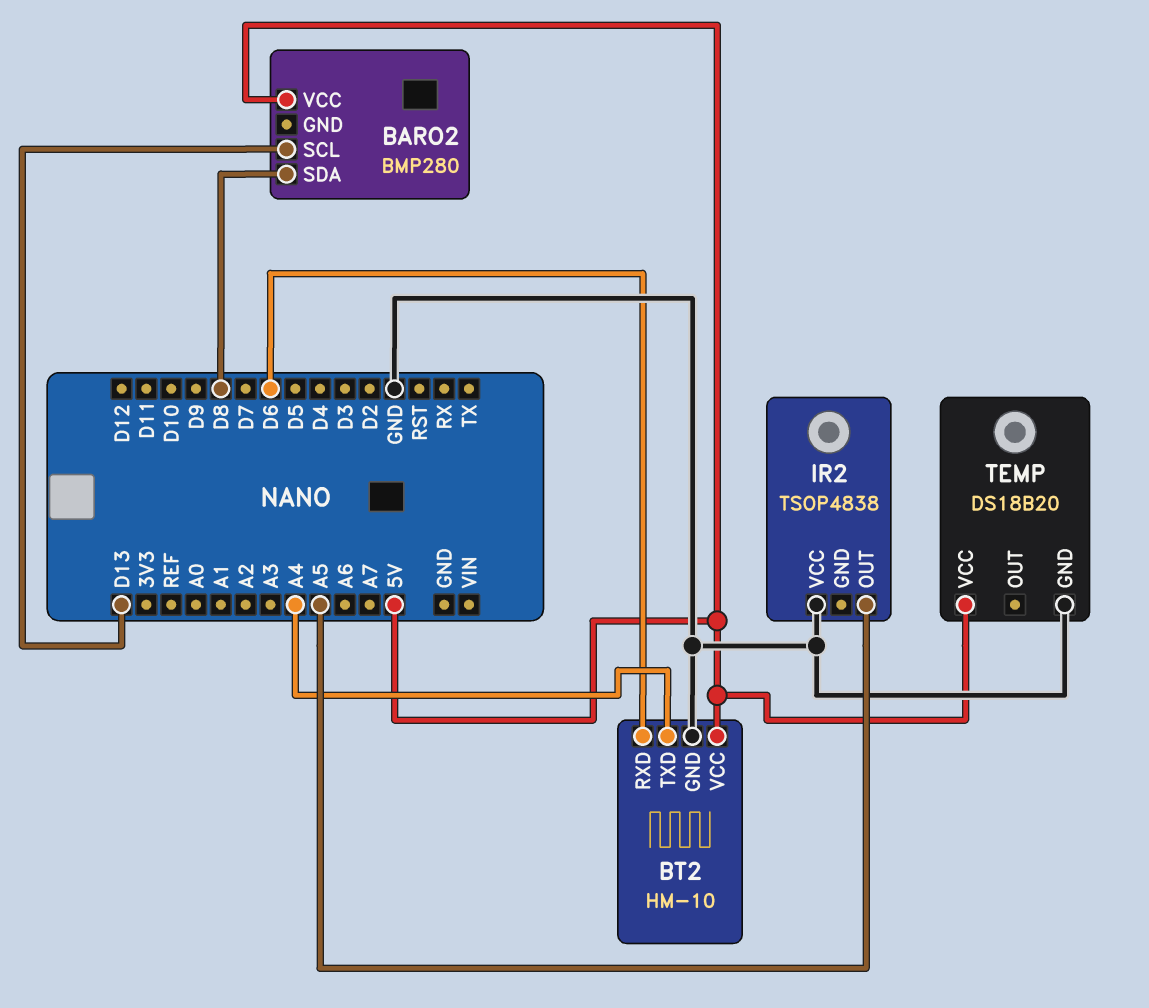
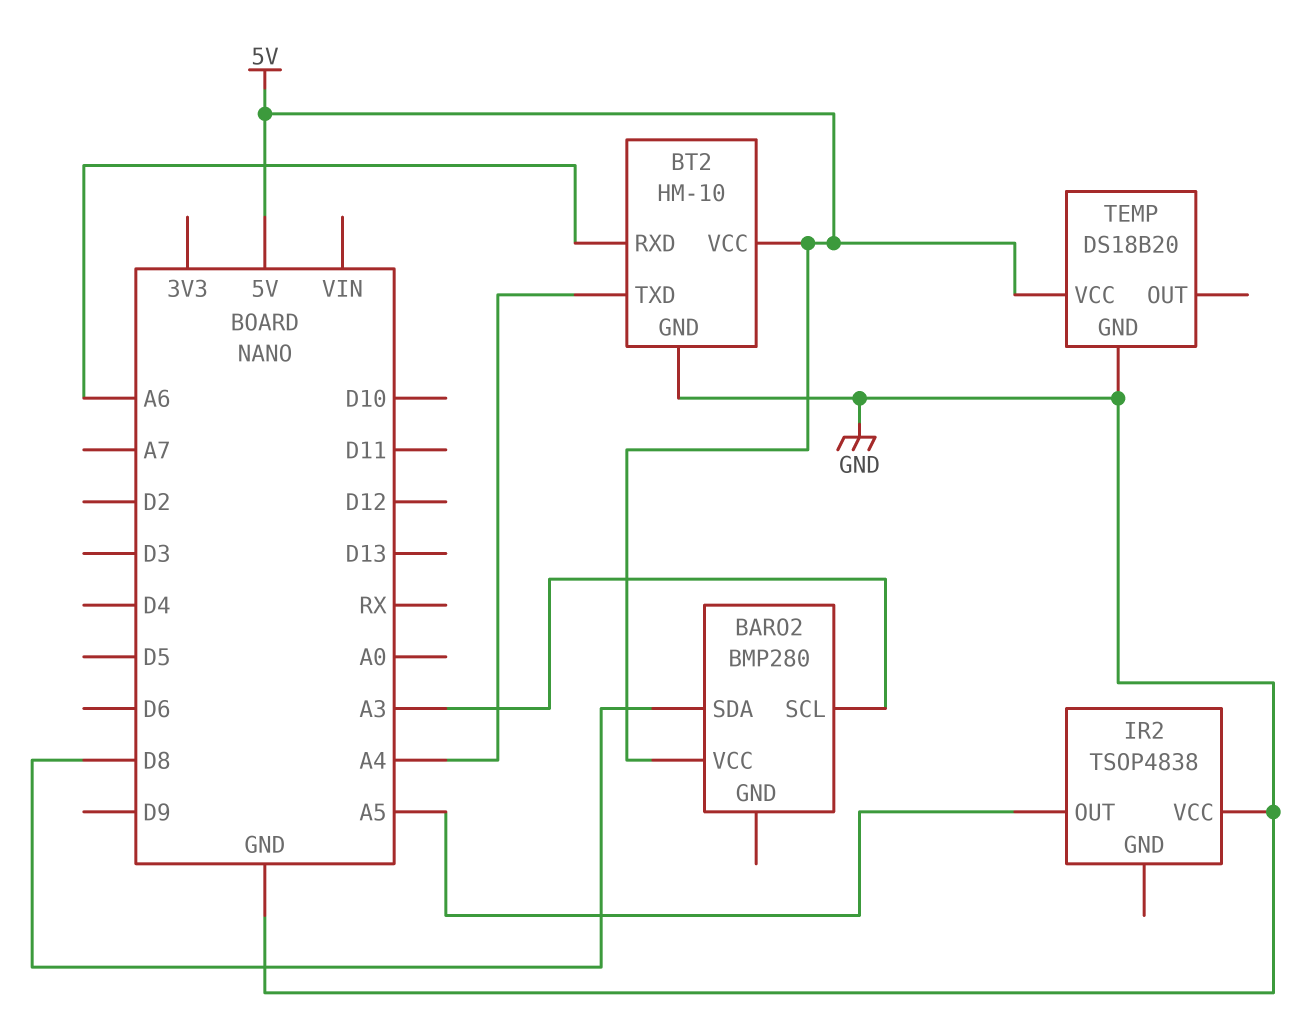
BARO2 pin SCL: D13 -> A3
BT2 pin RXD: D6 -> A6

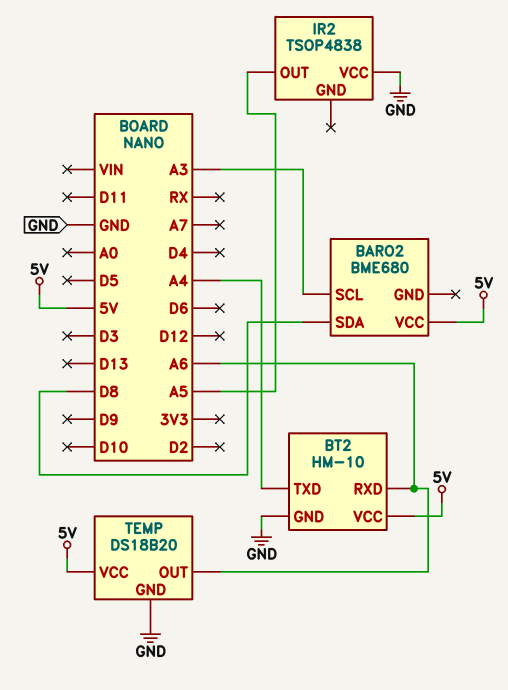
BARO2: BMP280 -> BME680
TEMP pin OUT: none -> A6

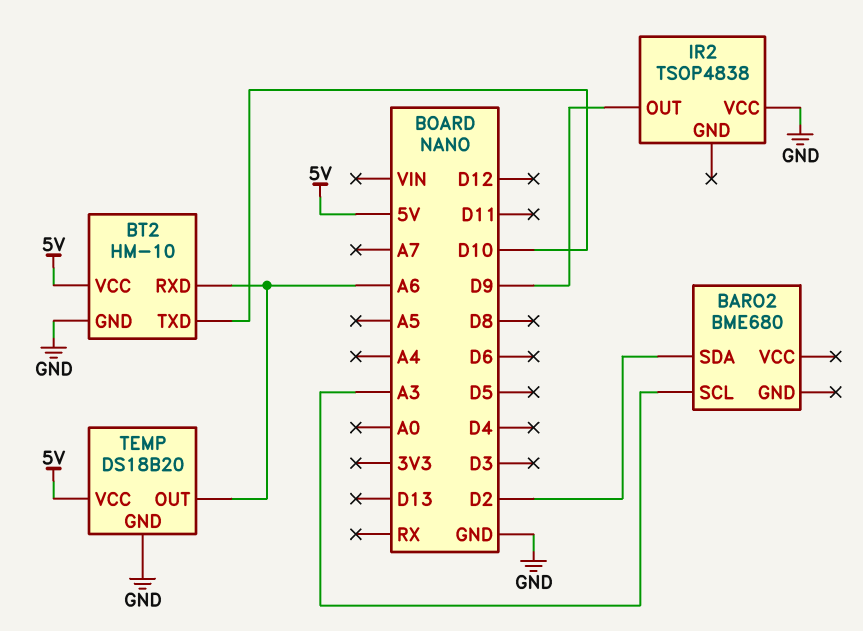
BARO2 pin SDA: D8 -> D2
BARO2 pin VCC: 5V -> none
BT2 pin TXD: A4 -> D10
IR2 pin OUT: A5 -> D9

